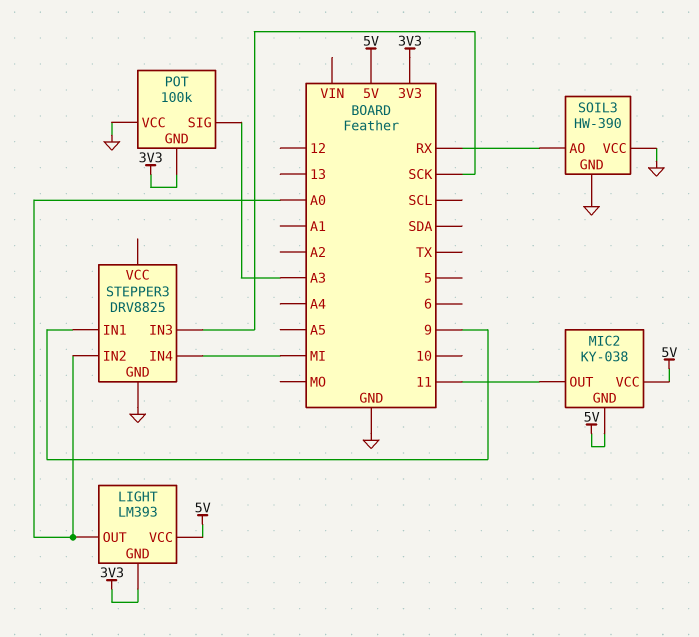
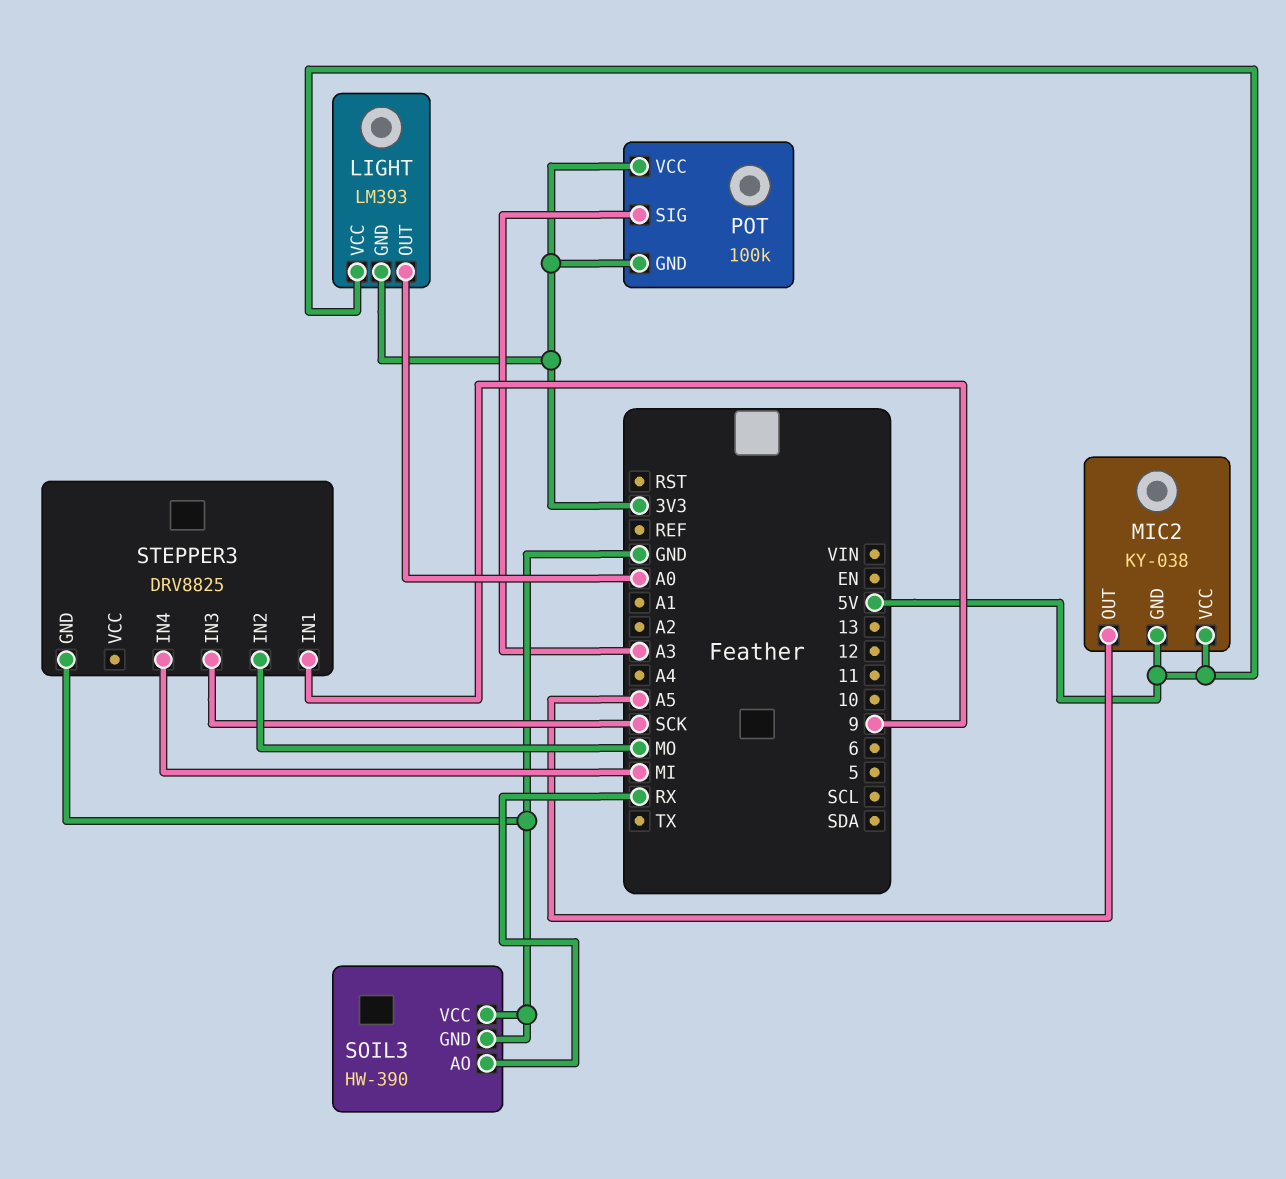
MIC2 pin OUT: 11 -> A5
POT pin VCC: GND -> 3V3
STEPPER3 pin IN2: A0 -> MO

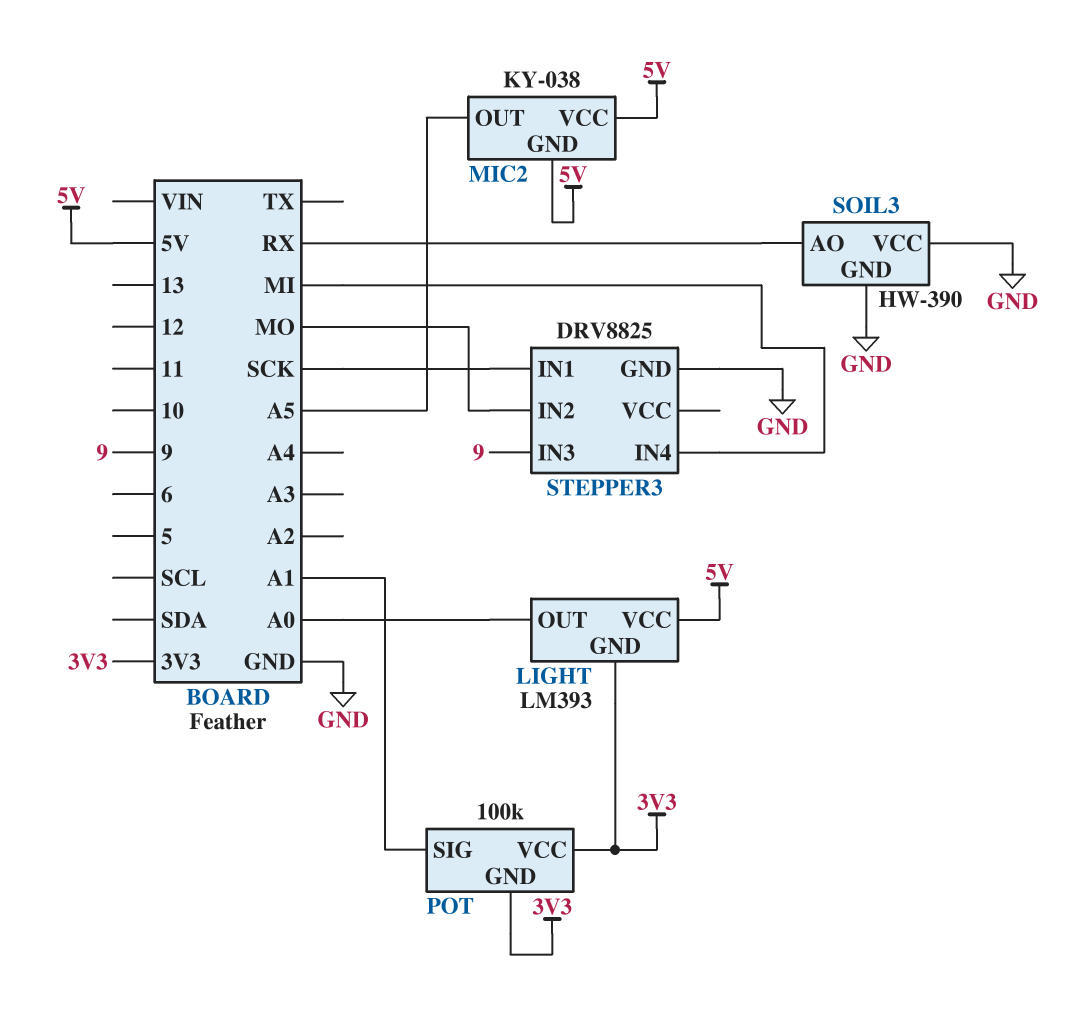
POT pin SIG: A3 -> A1
STEPPER3 pin IN1: 9 -> SCK
STEPPER3 pin IN3: SCK -> 9

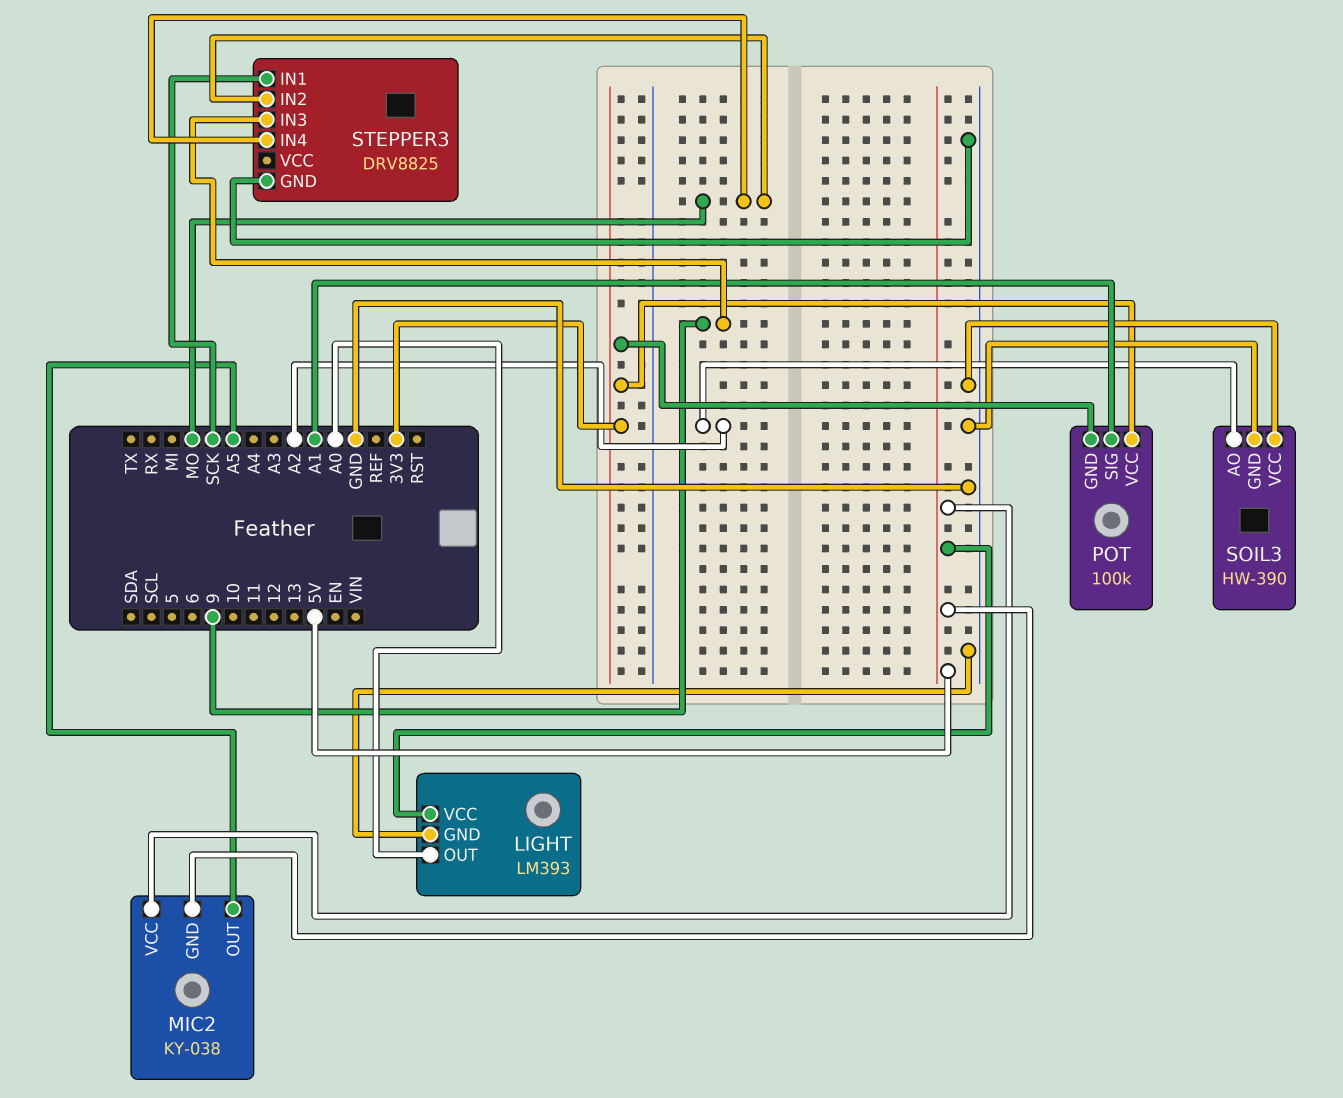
LIGHT pin GND: 3V3 -> GND
SOIL3 pin AO: RX -> A2
STEPPER3 pin IN4: MI -> MO

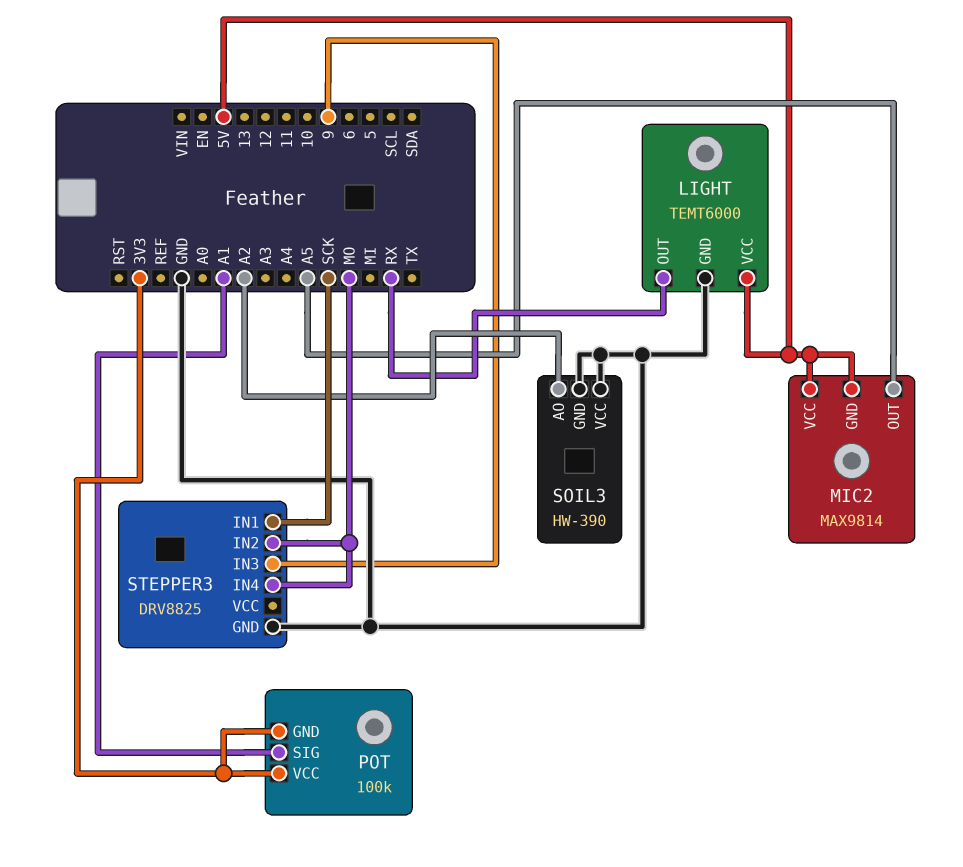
LIGHT: LM393 -> TEMT6000
LIGHT pin OUT: A0 -> RX
MIC2: KY-038 -> MAX9814

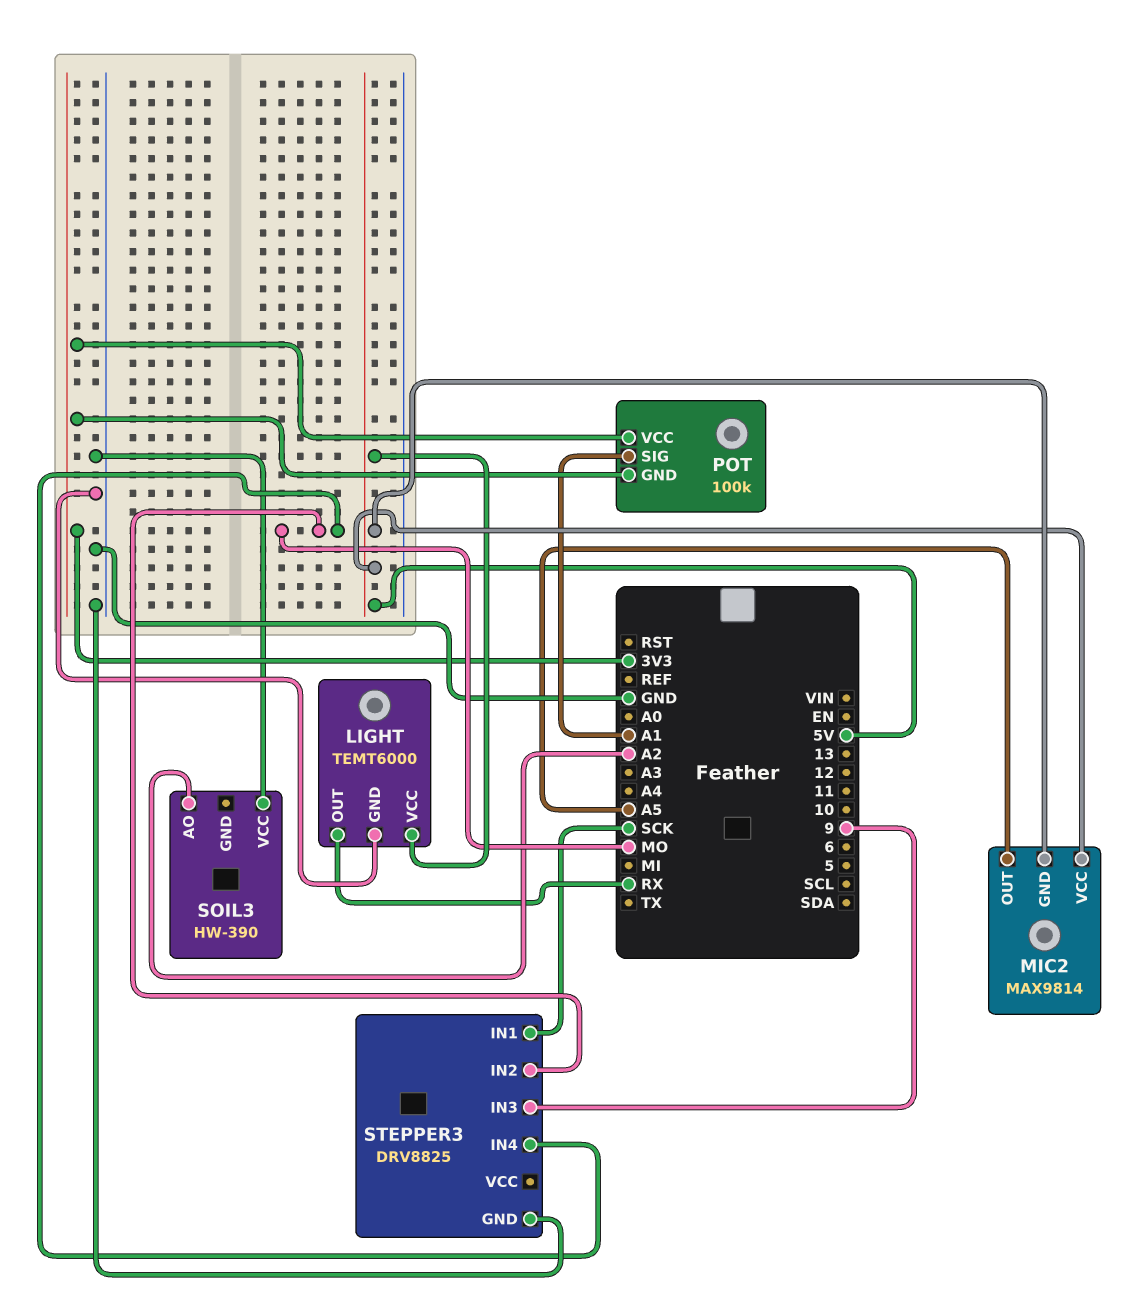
SOIL3 pin GND: GND -> none

